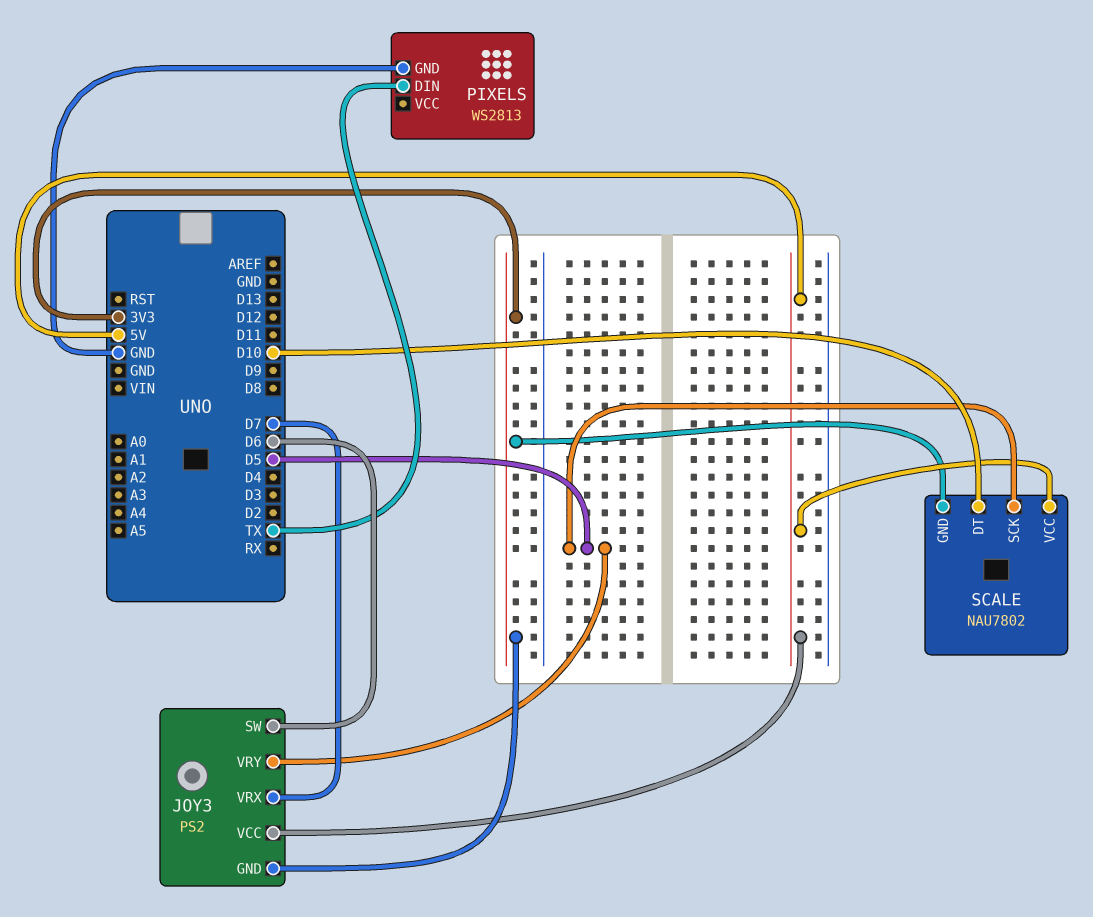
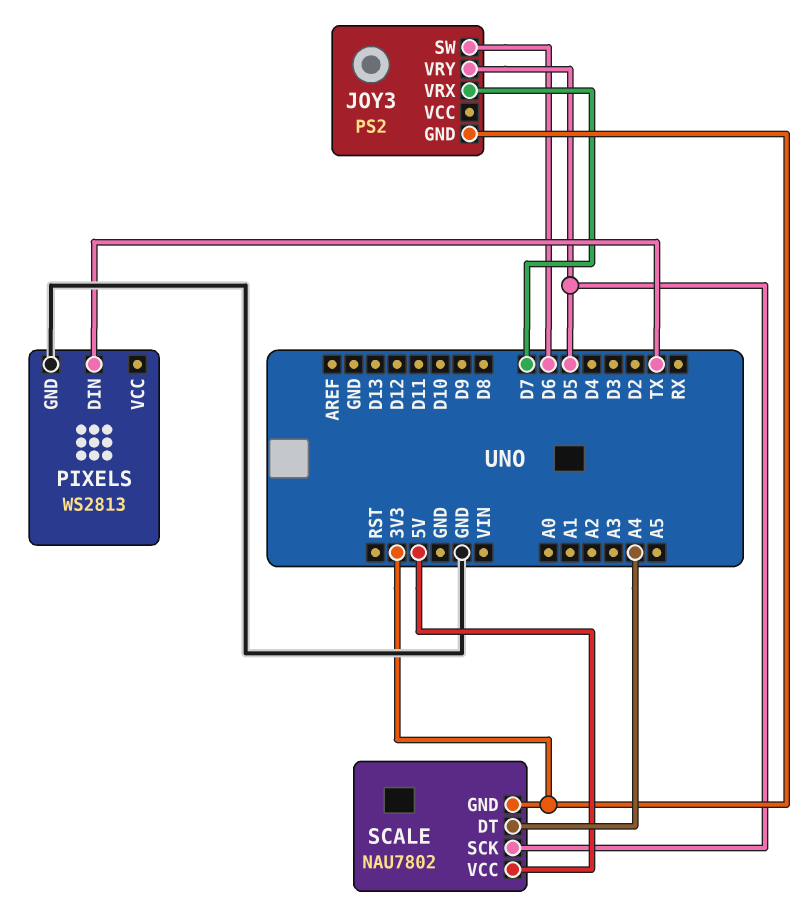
JOY3 pin VCC: 5V -> none
SCALE pin DT: D10 -> A4

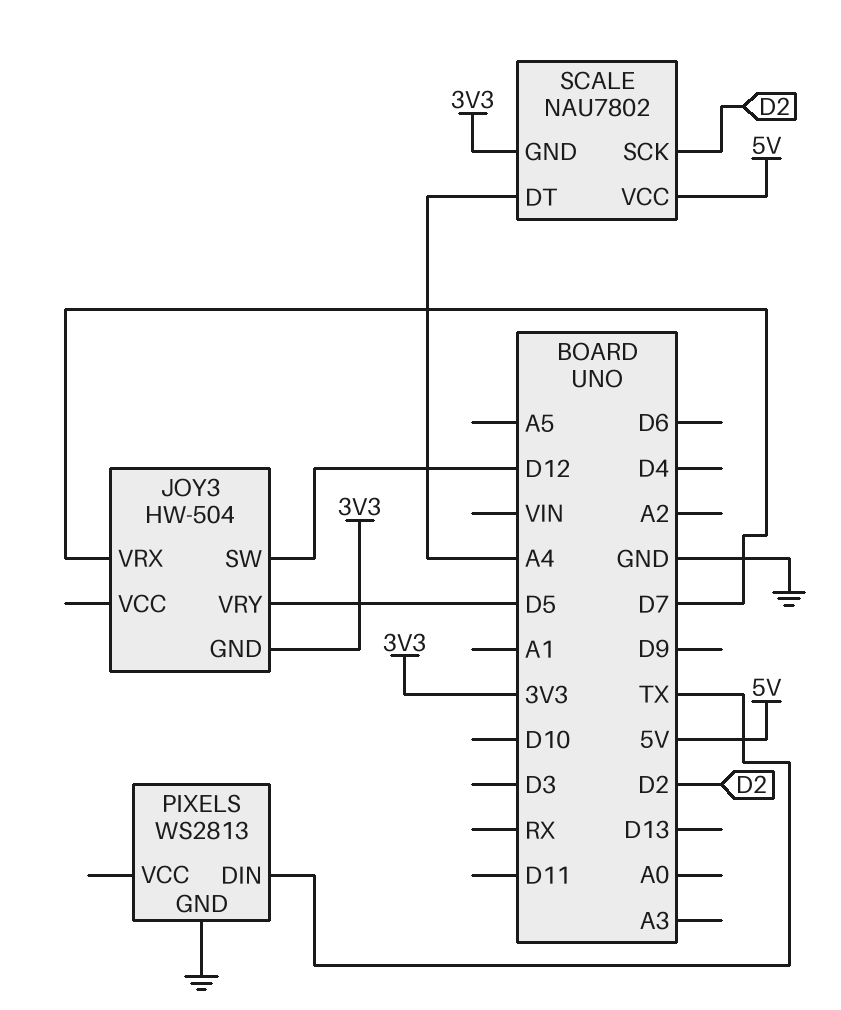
JOY3: PS2 -> HW-504
JOY3 pin SW: D6 -> D12
SCALE pin SCK: D5 -> D2

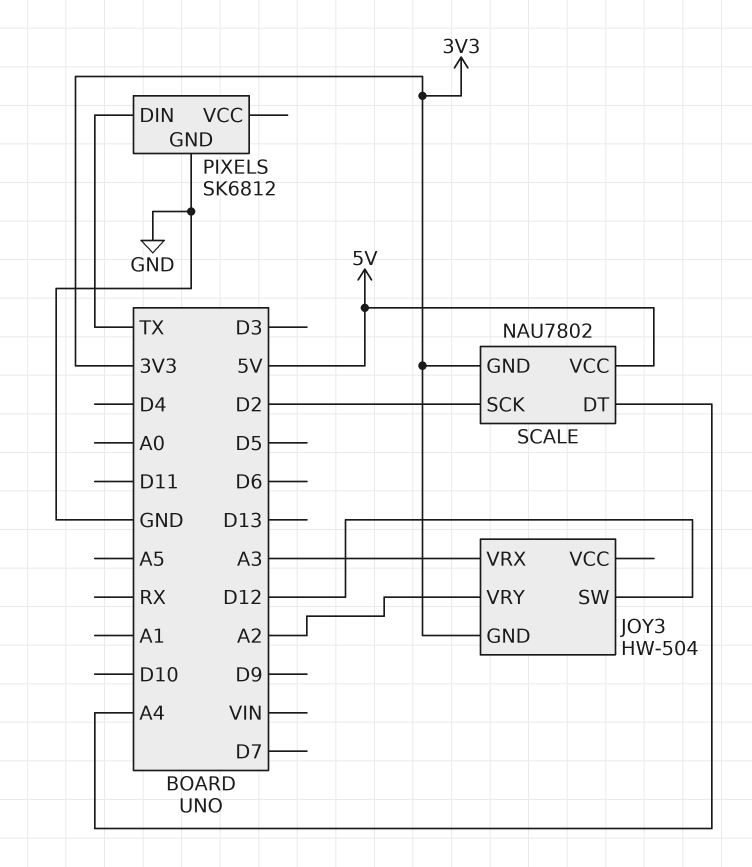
JOY3 pin VRX: D7 -> A3
JOY3 pin VRY: D5 -> A2
PIXELS: WS2813 -> SK6812

